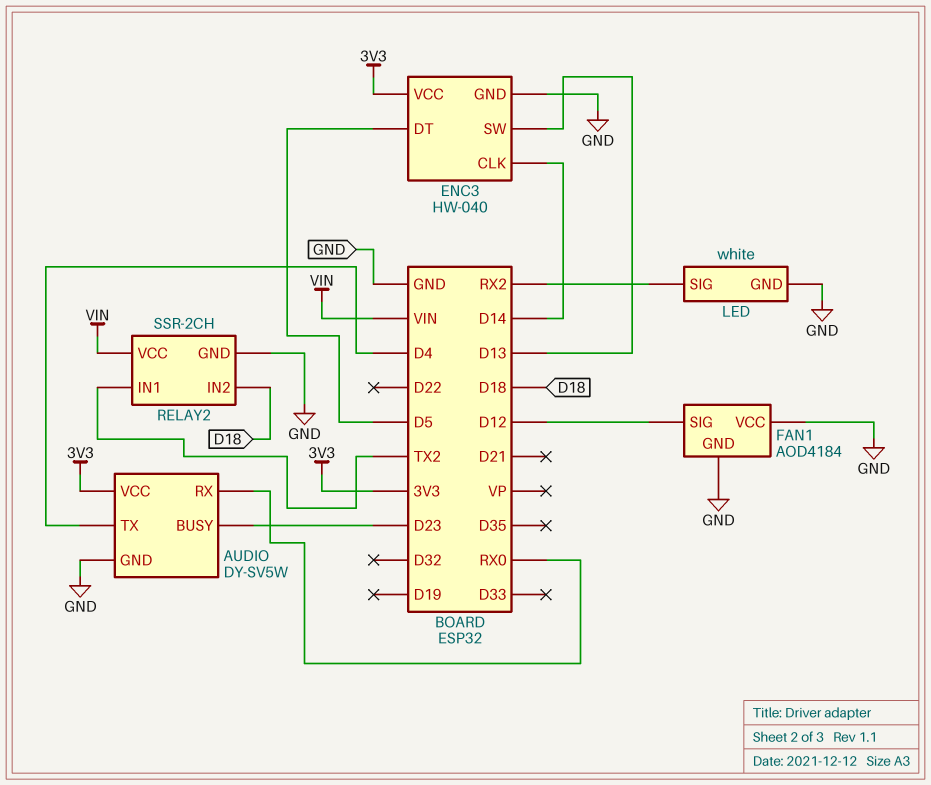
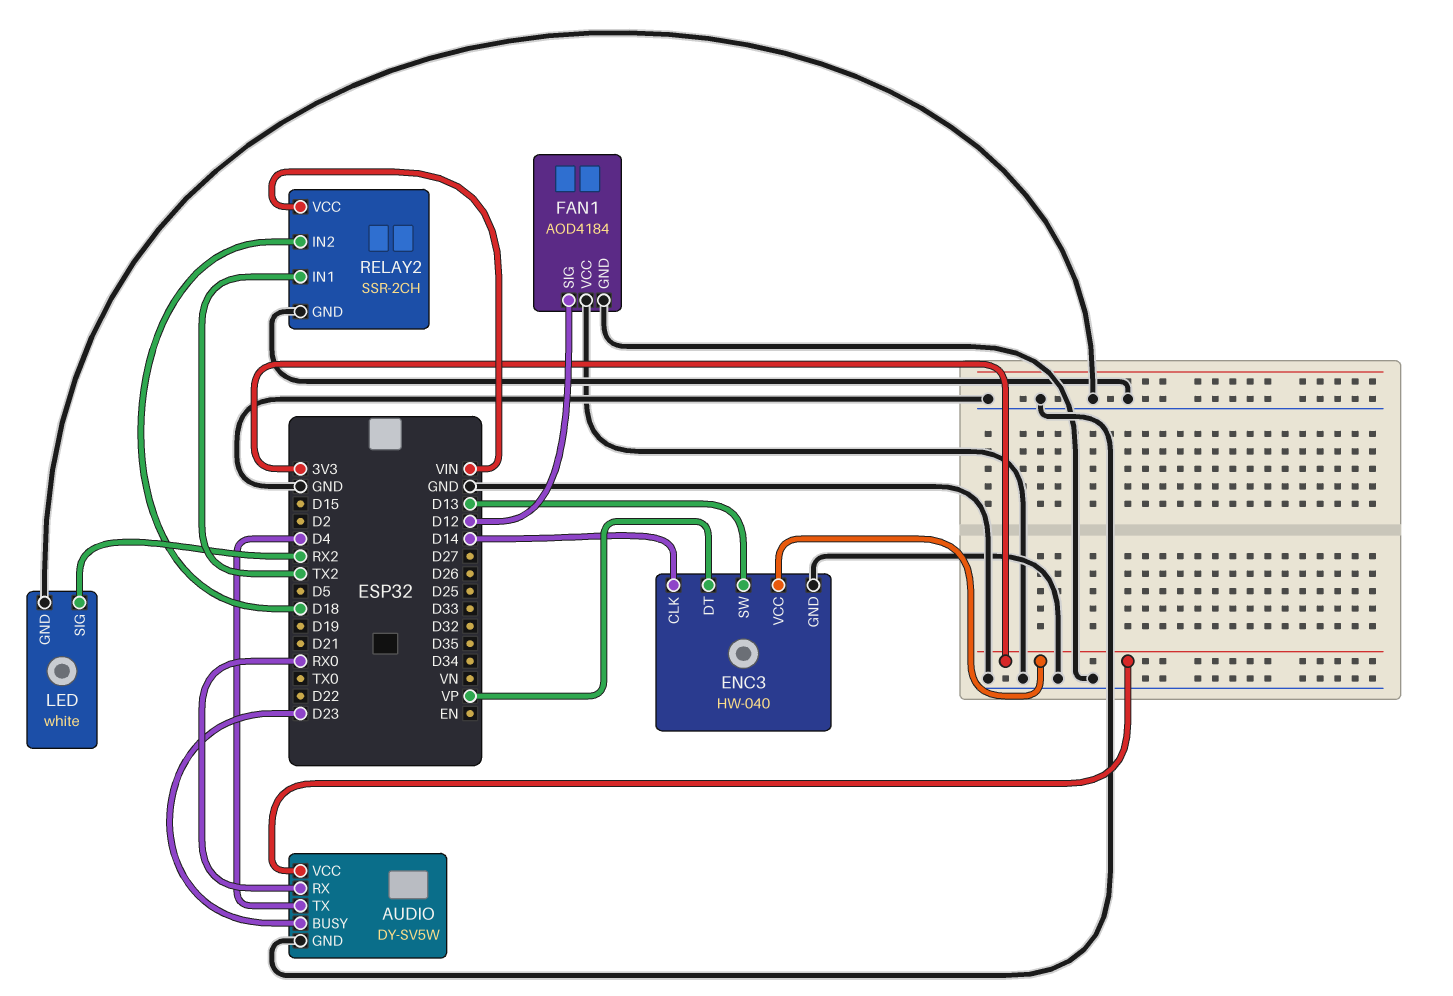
ENC3 pin DT: D5 -> VP

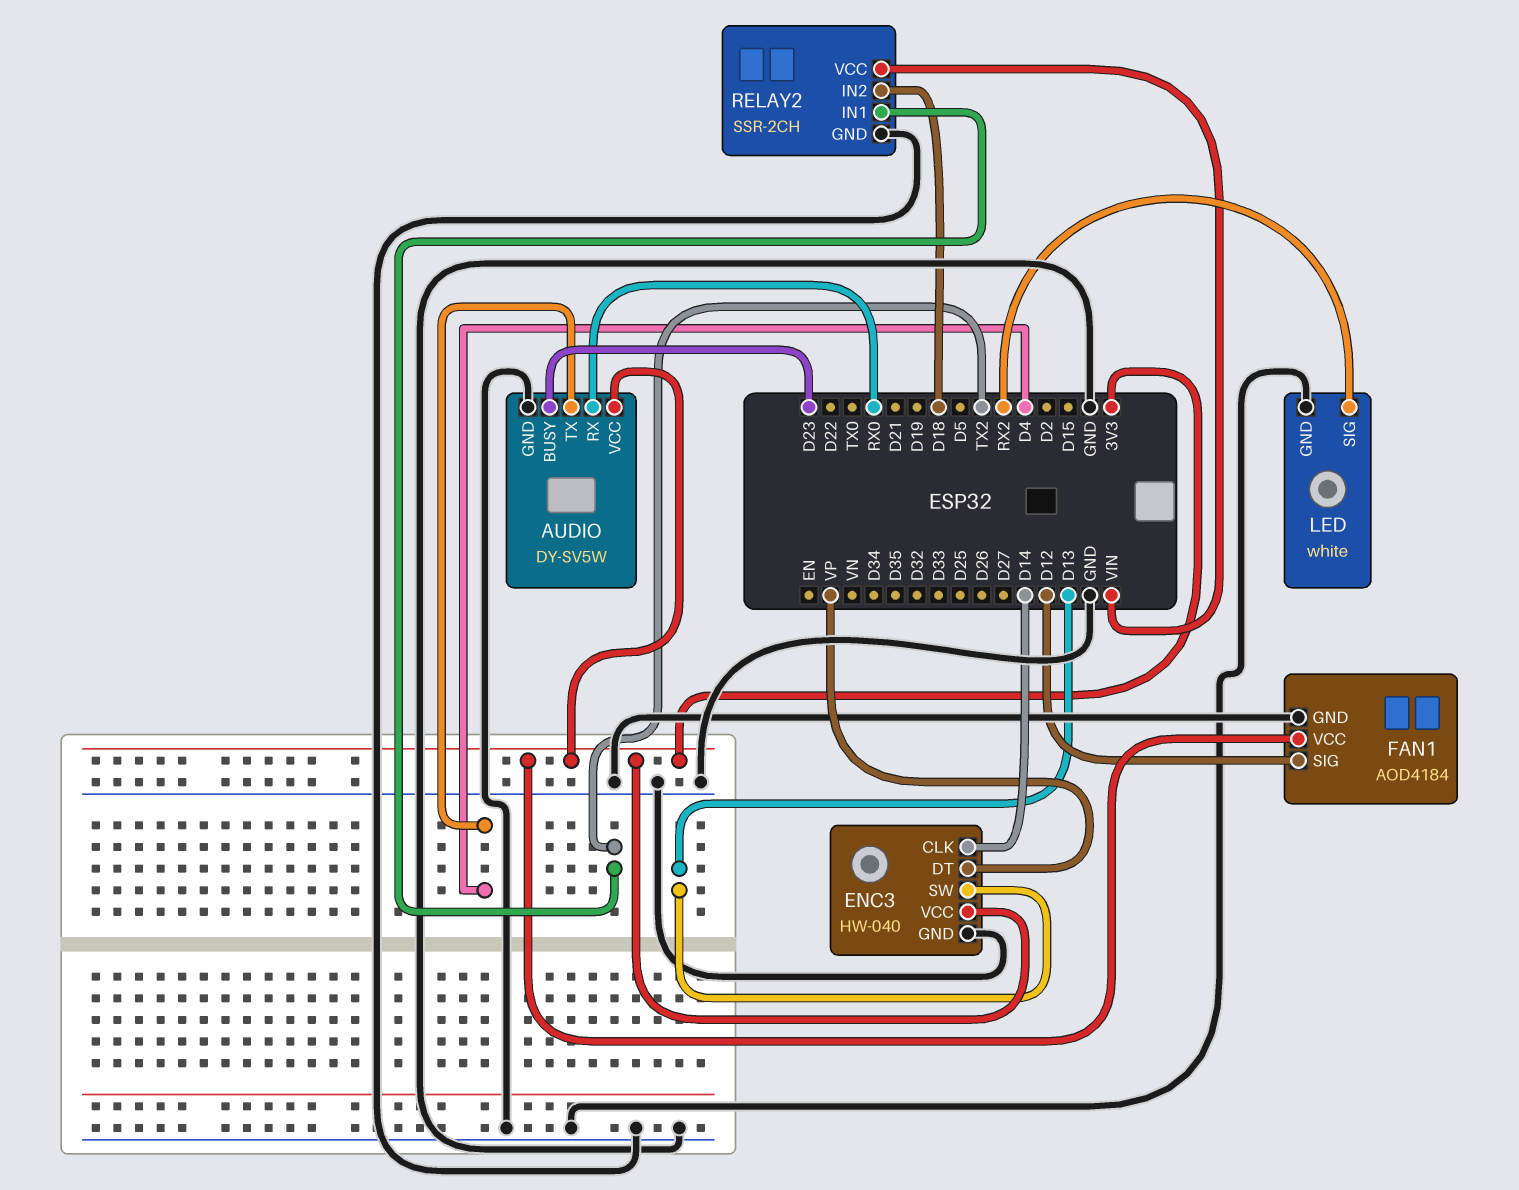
FAN1 pin VCC: GND -> 3V3

